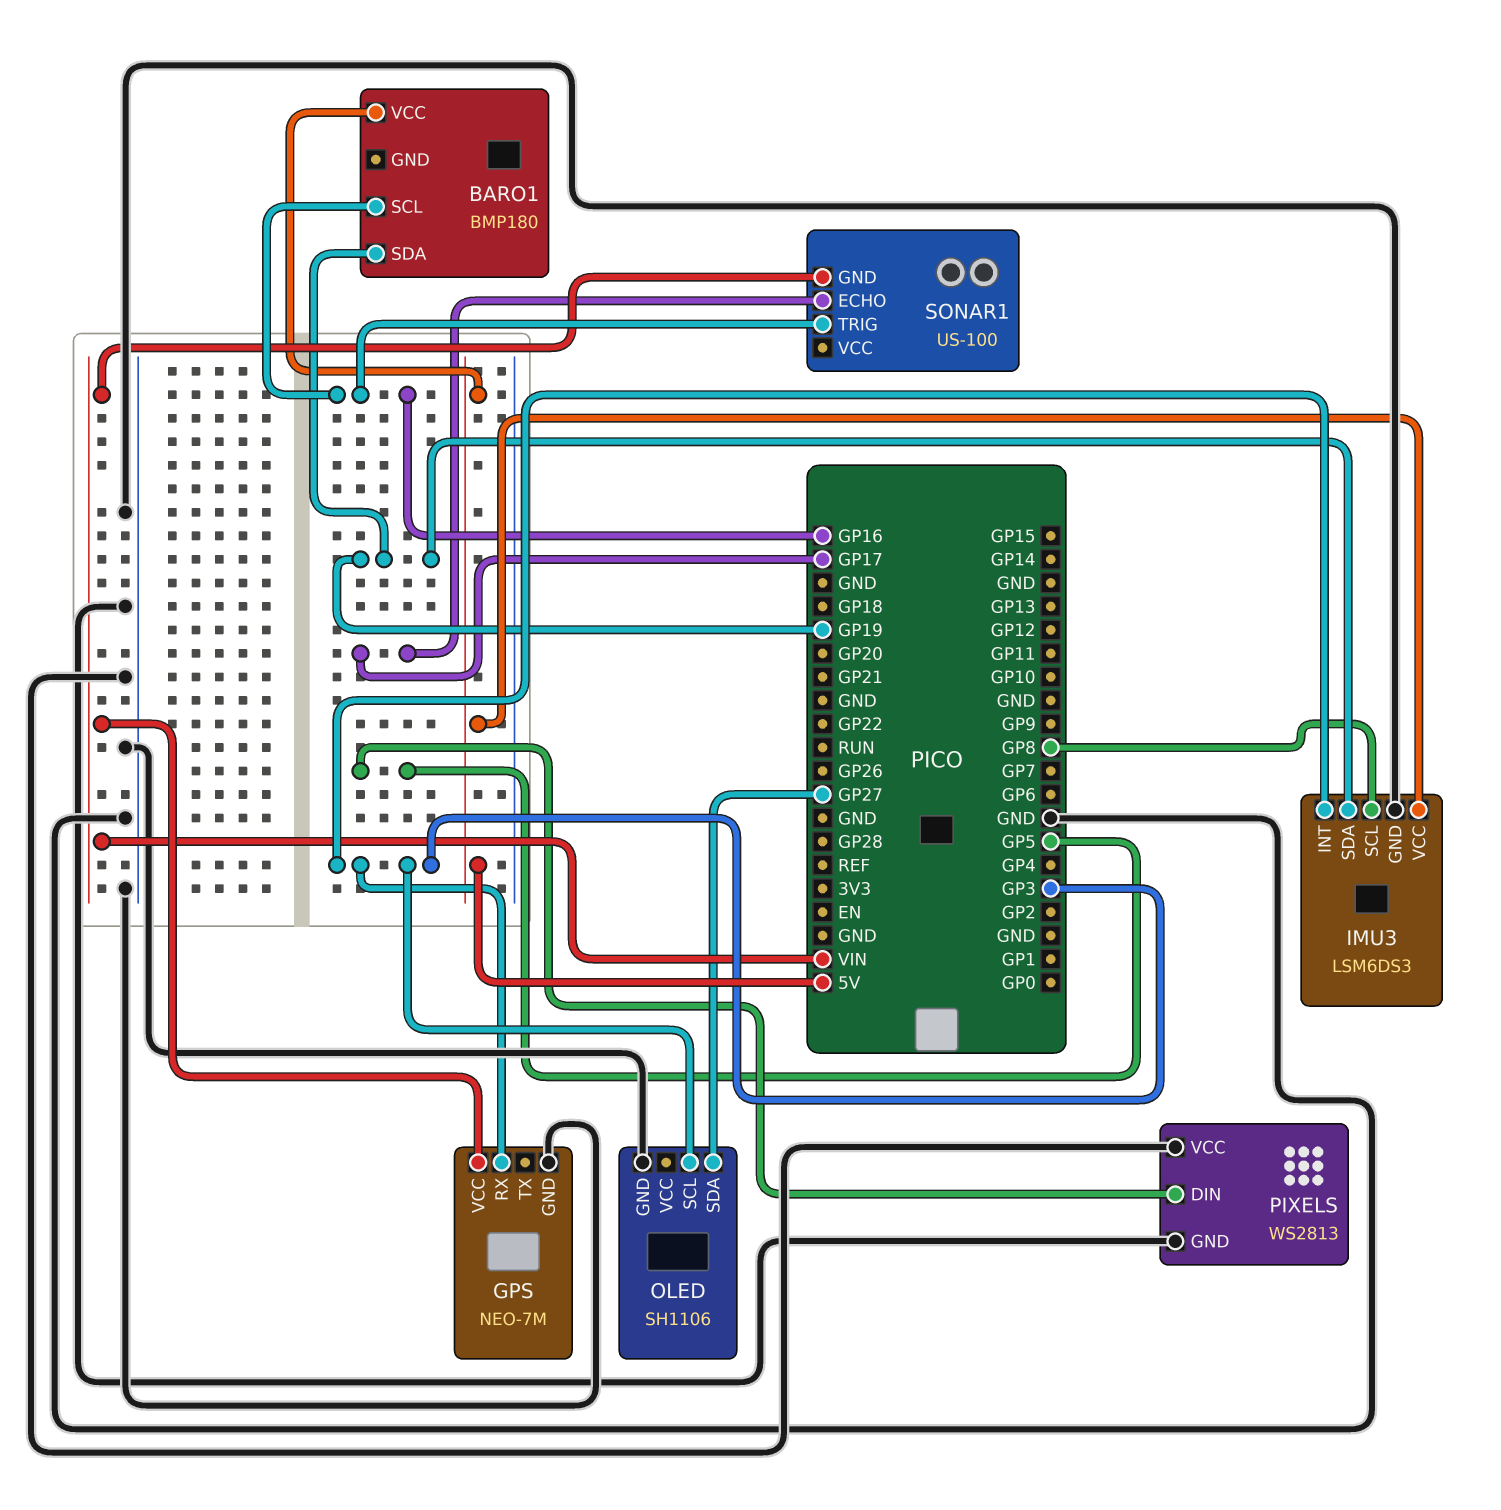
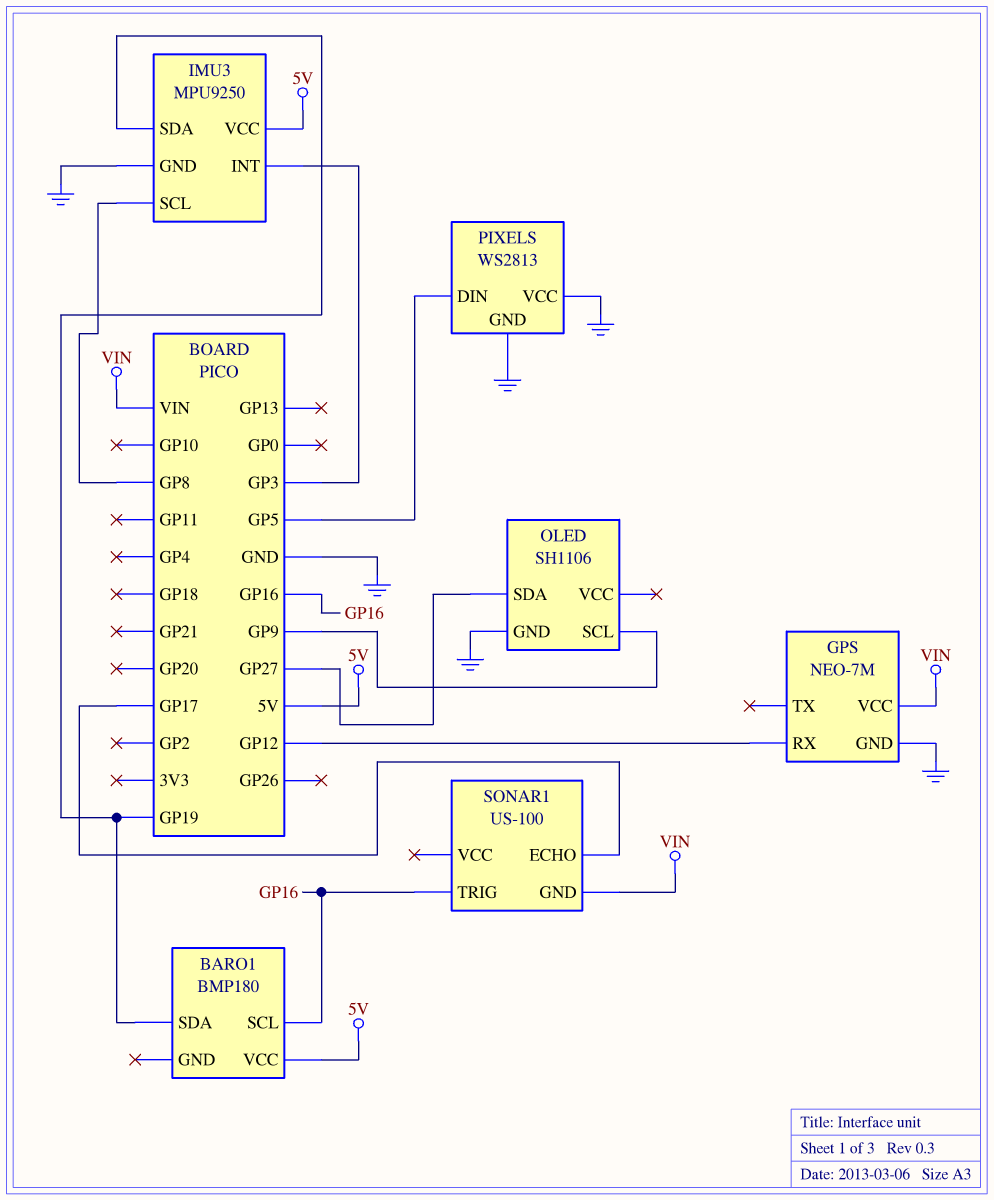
GPS pin RX: GP3 -> GP12
IMU3: LSM6DS3 -> MPU9250
OLED pin SCL: GP3 -> GP9

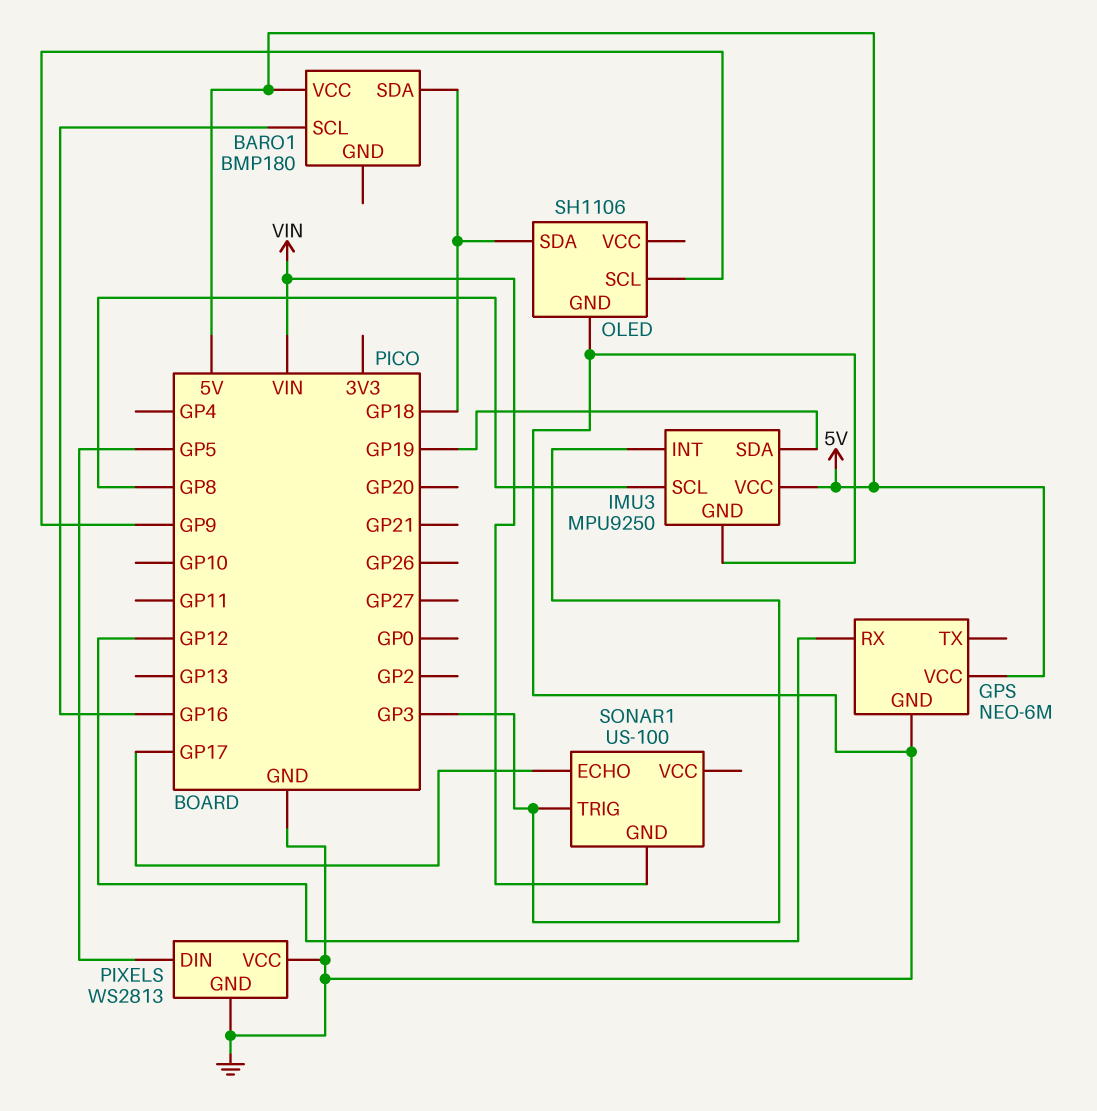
BARO1 pin SDA: GP19 -> GP18
GPS: NEO-7M -> NEO-6M
GPS pin VCC: VIN -> 5V
OLED pin SDA: GP27 -> GP18
SONAR1 pin TRIG: GP16 -> GP3

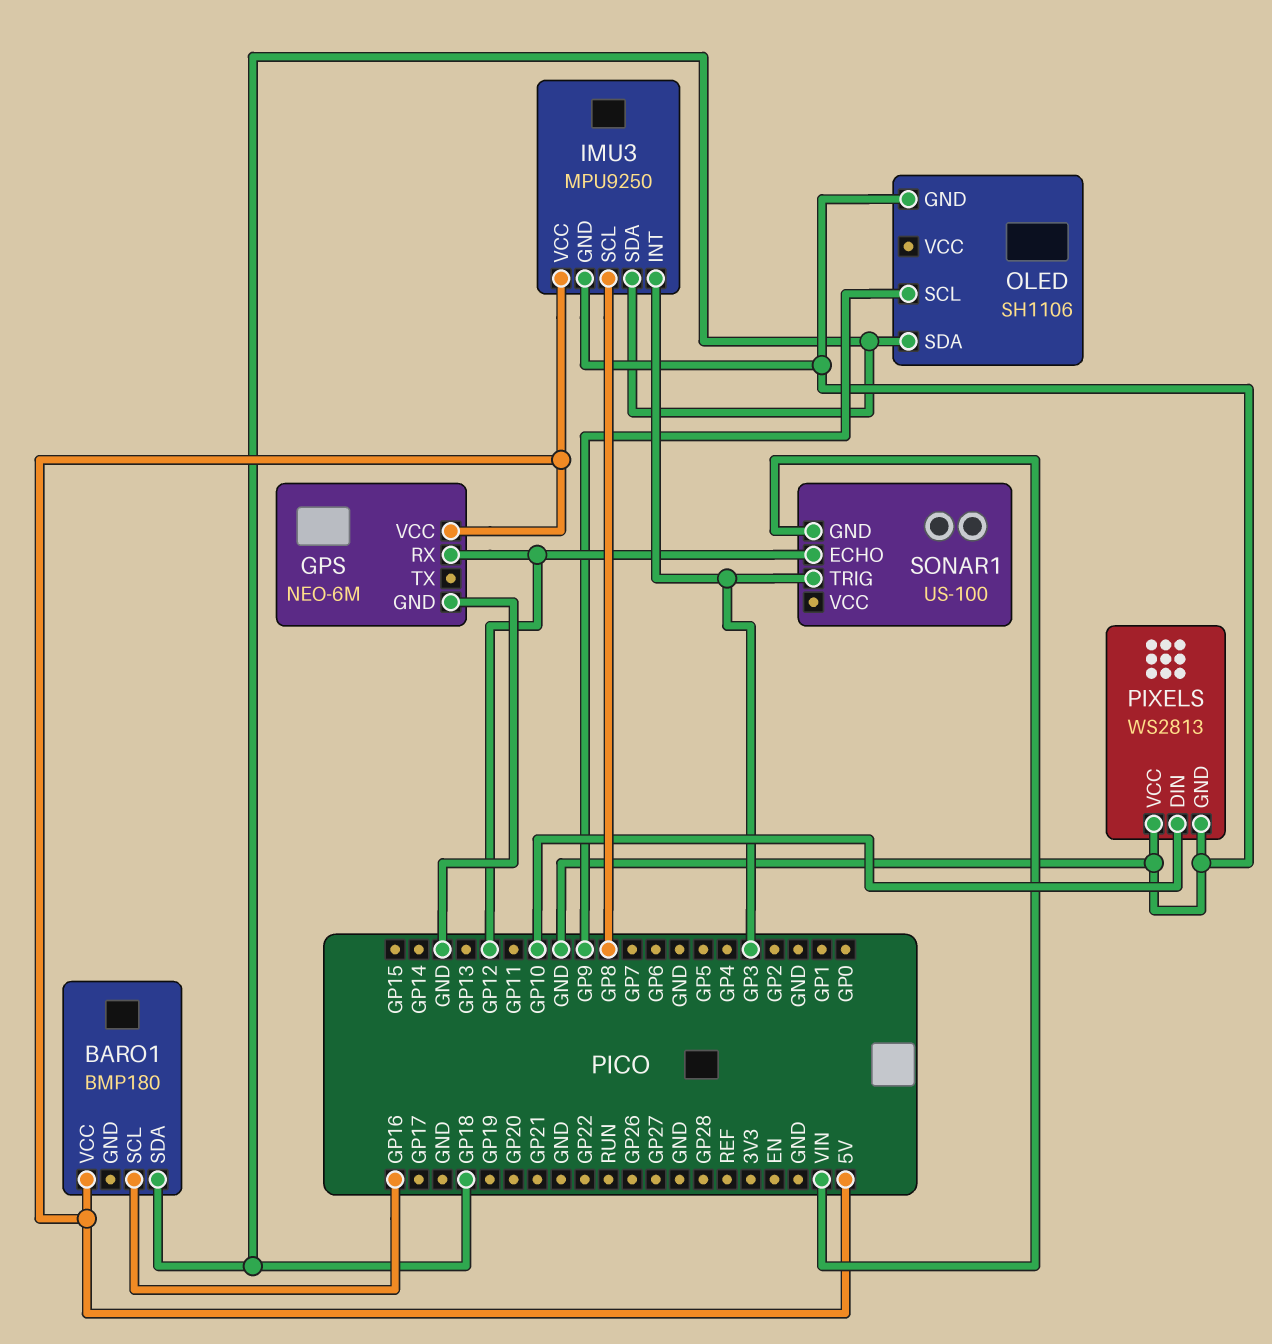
IMU3 pin SDA: GP19 -> GP18
PIXELS pin DIN: GP5 -> GP10
SONAR1 pin ECHO: GP17 -> GP12

